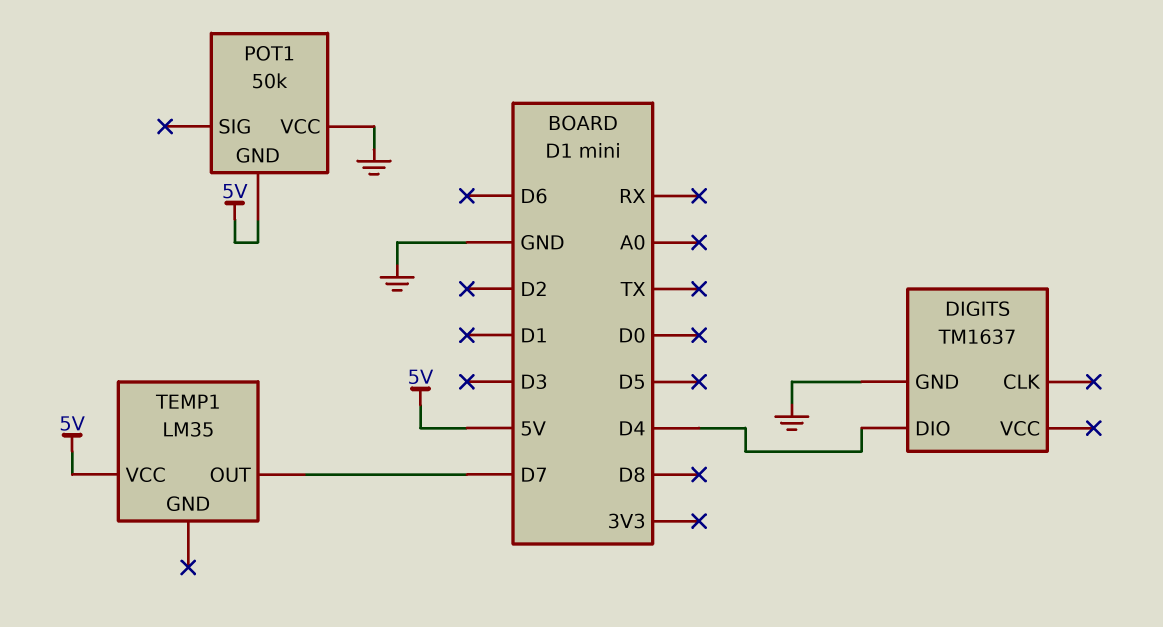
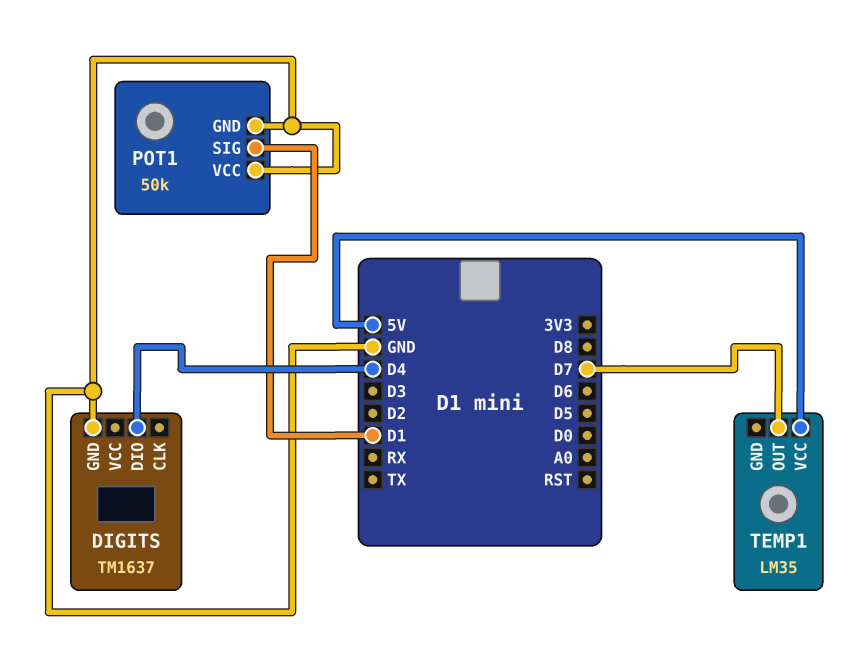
POT1 pin GND: 5V -> GND
POT1 pin SIG: none -> D1

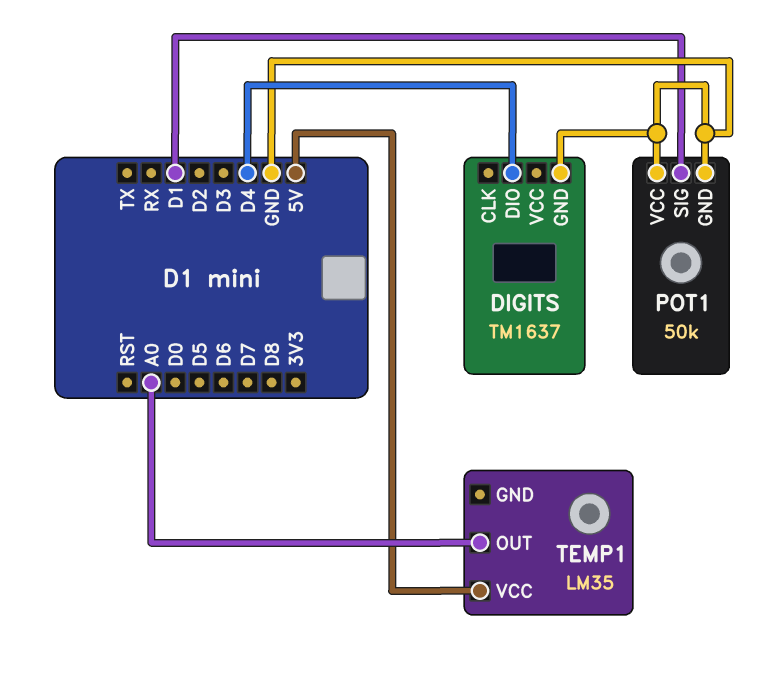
TEMP1 pin OUT: D7 -> A0

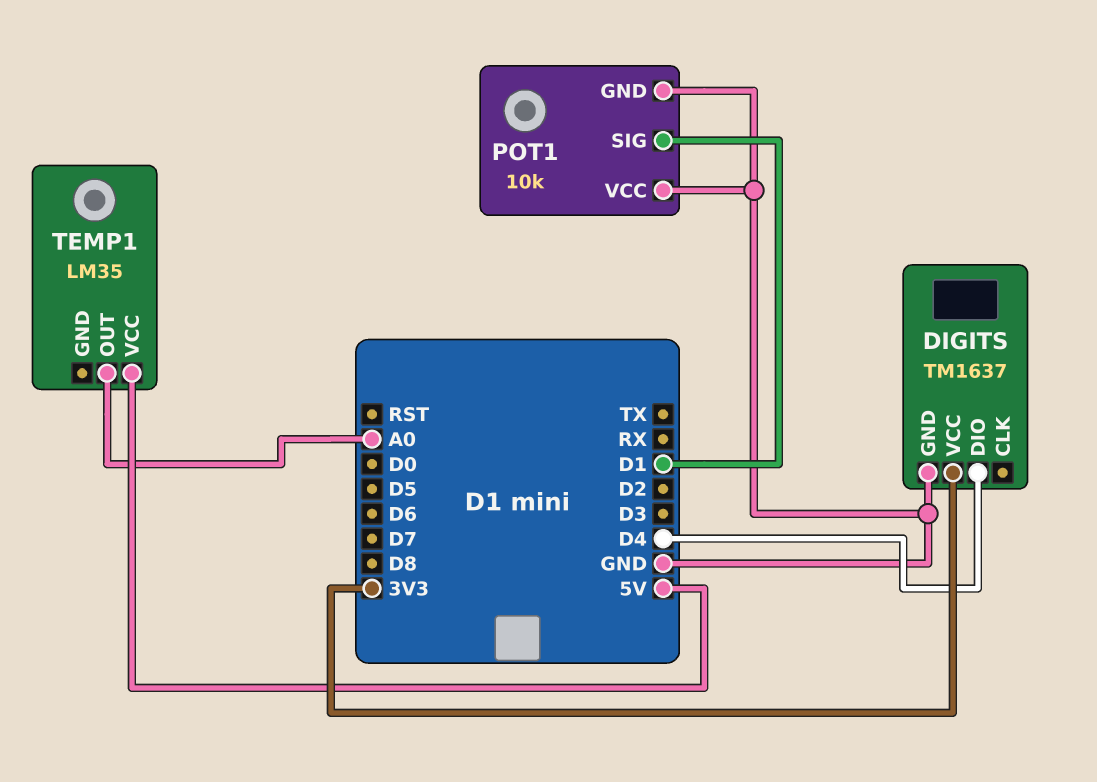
DIGITS pin VCC: none -> 3V3
POT1: 50k -> 10k

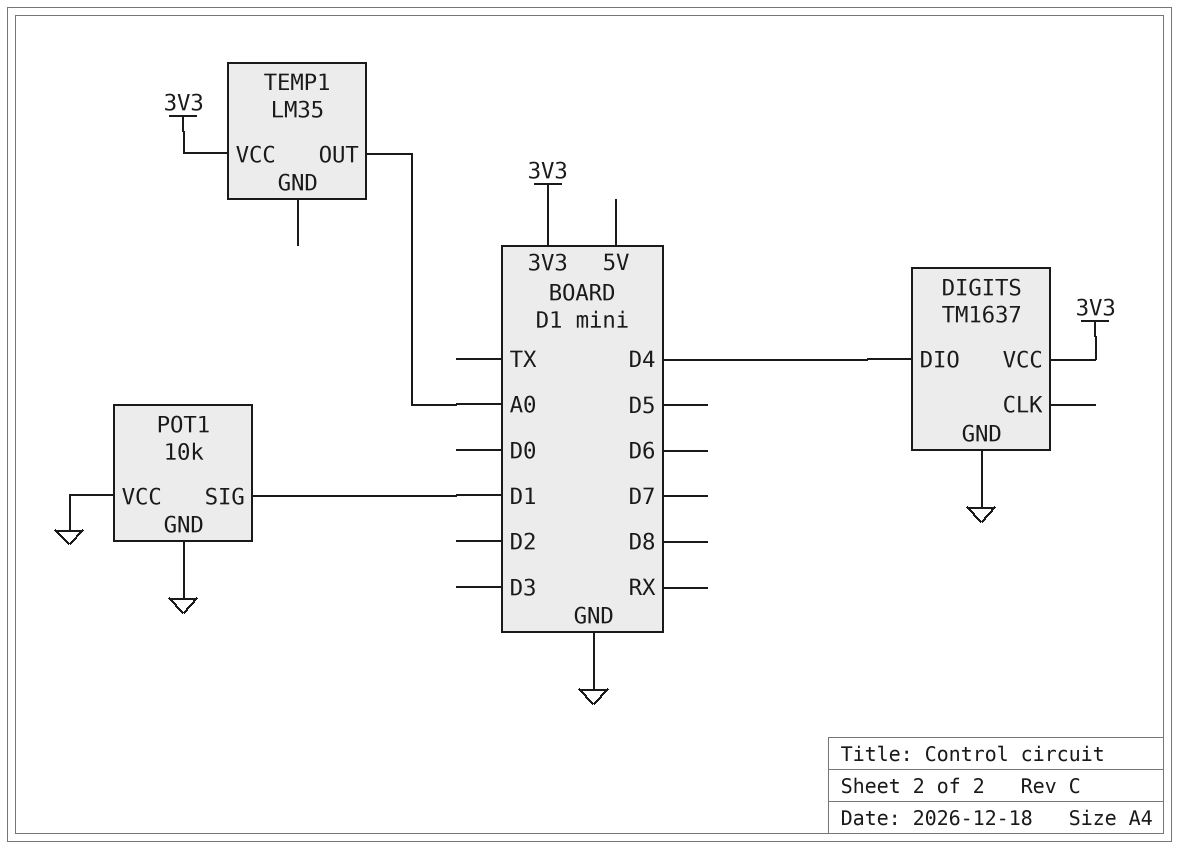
TEMP1 pin VCC: 5V -> 3V3

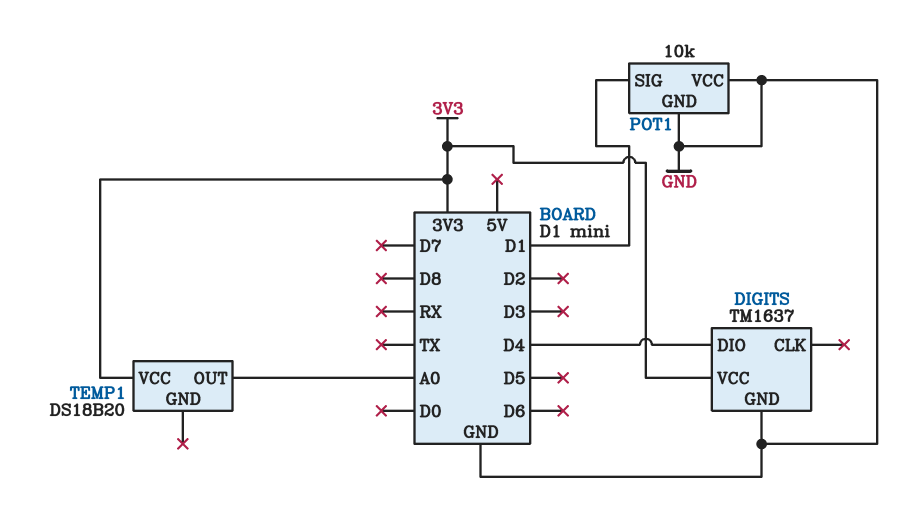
TEMP1: LM35 -> DS18B20

